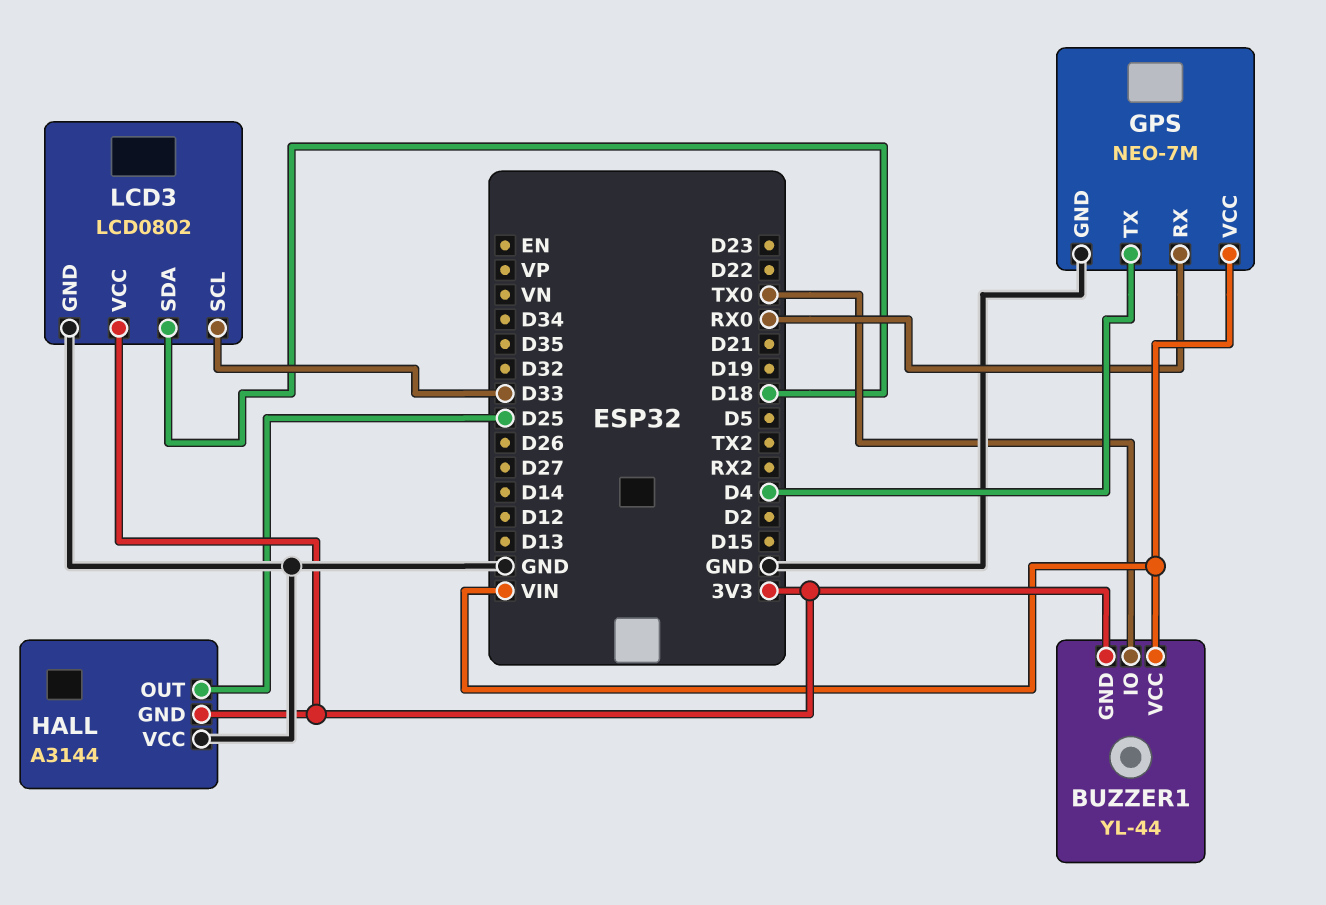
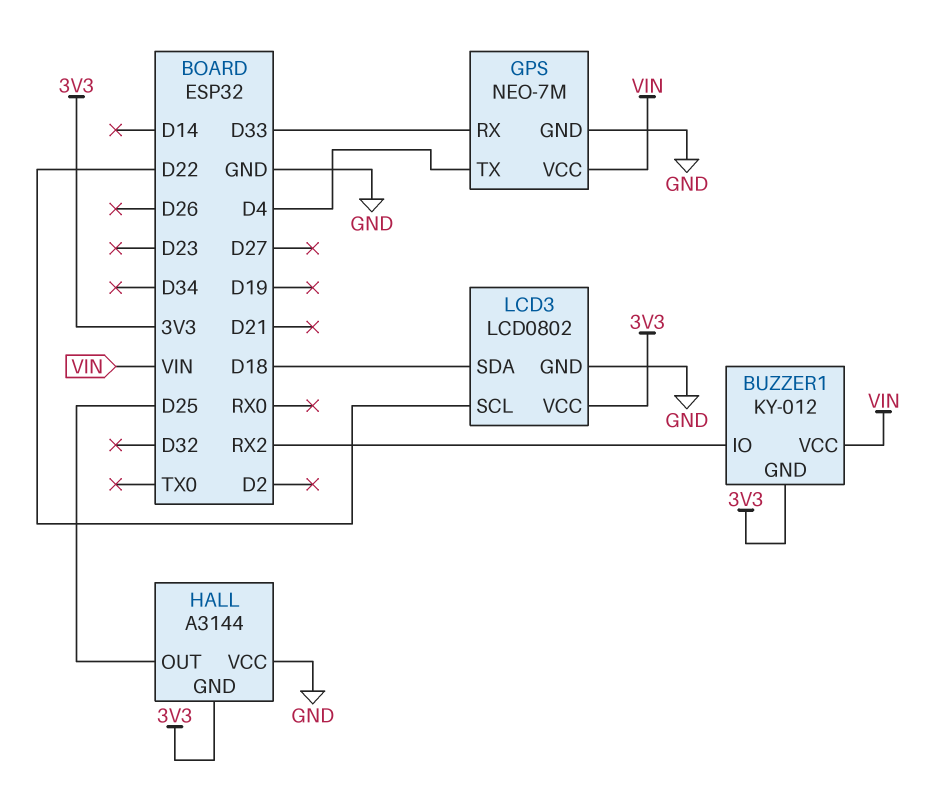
BUZZER1: YL-44 -> KY-012
BUZZER1 pin IO: TX0 -> RX2
GPS pin RX: RX0 -> D33
LCD3 pin SCL: D33 -> D22

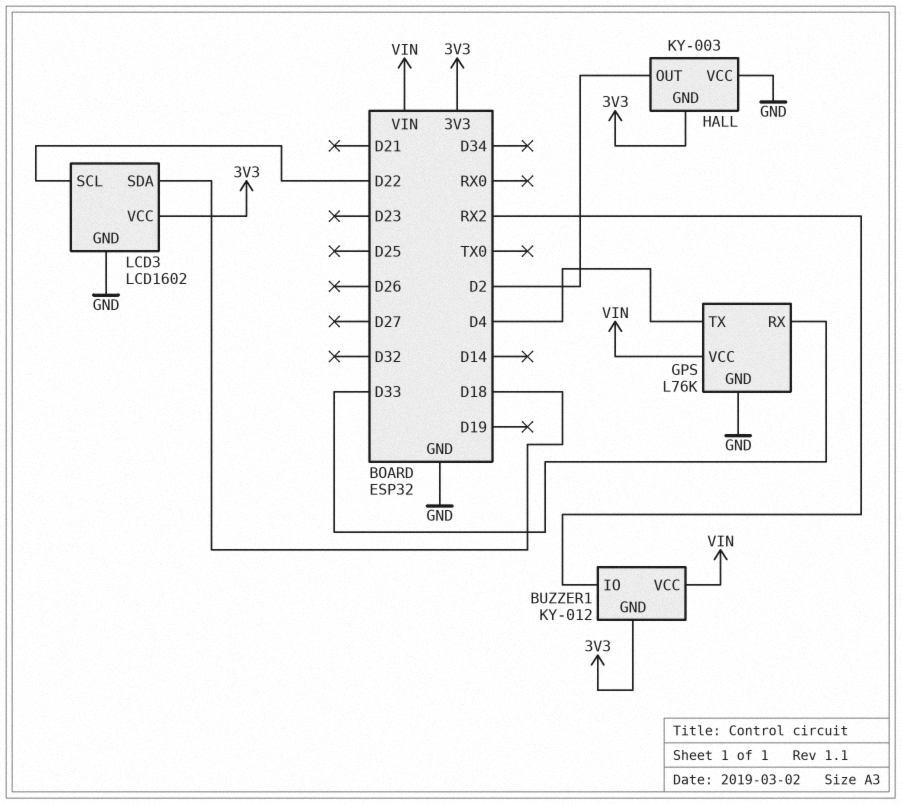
GPS: NEO-7M -> L76K
HALL: A3144 -> KY-003
HALL pin OUT: D25 -> D2
LCD3: LCD0802 -> LCD1602

